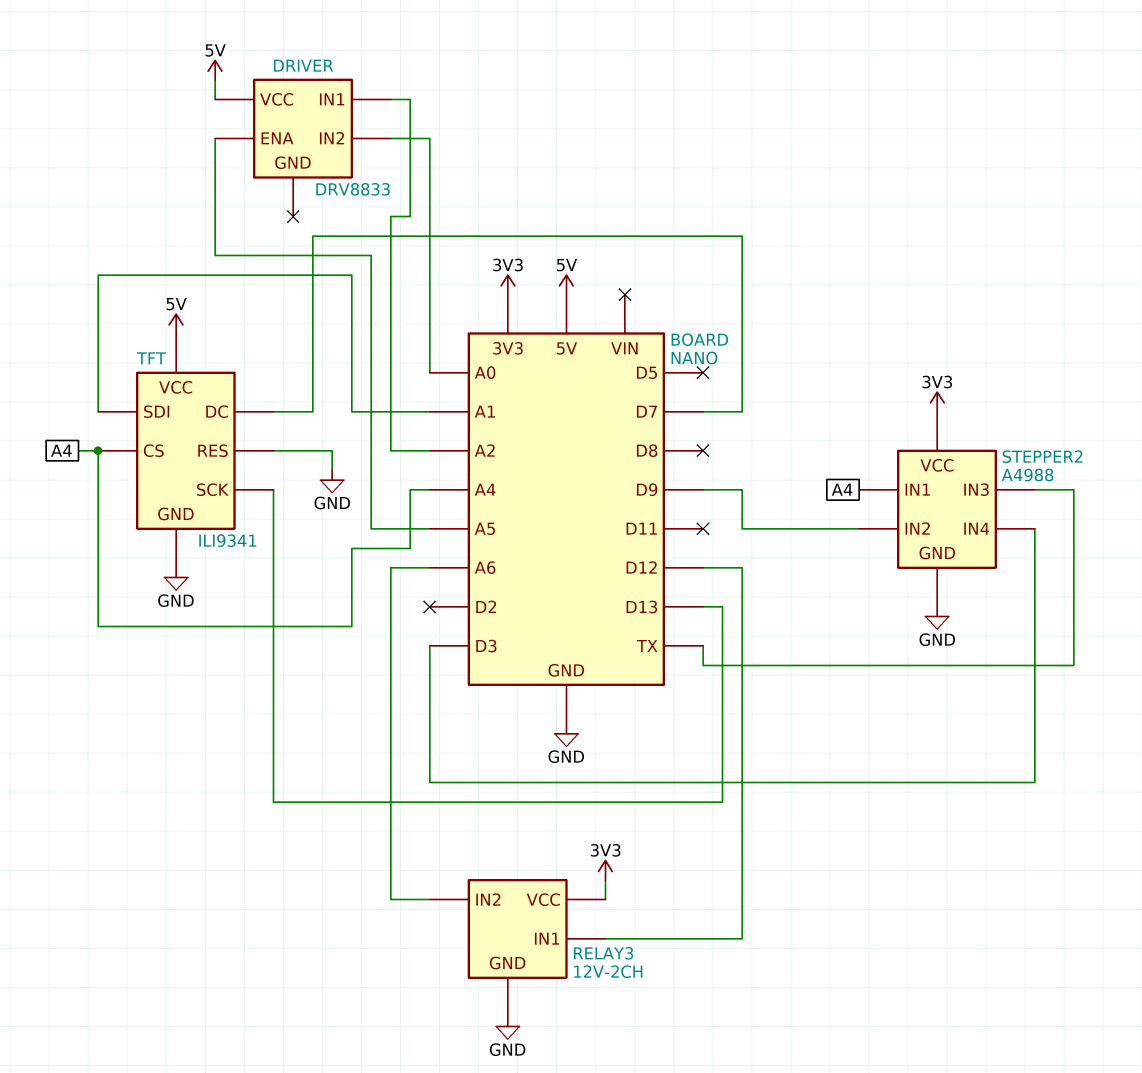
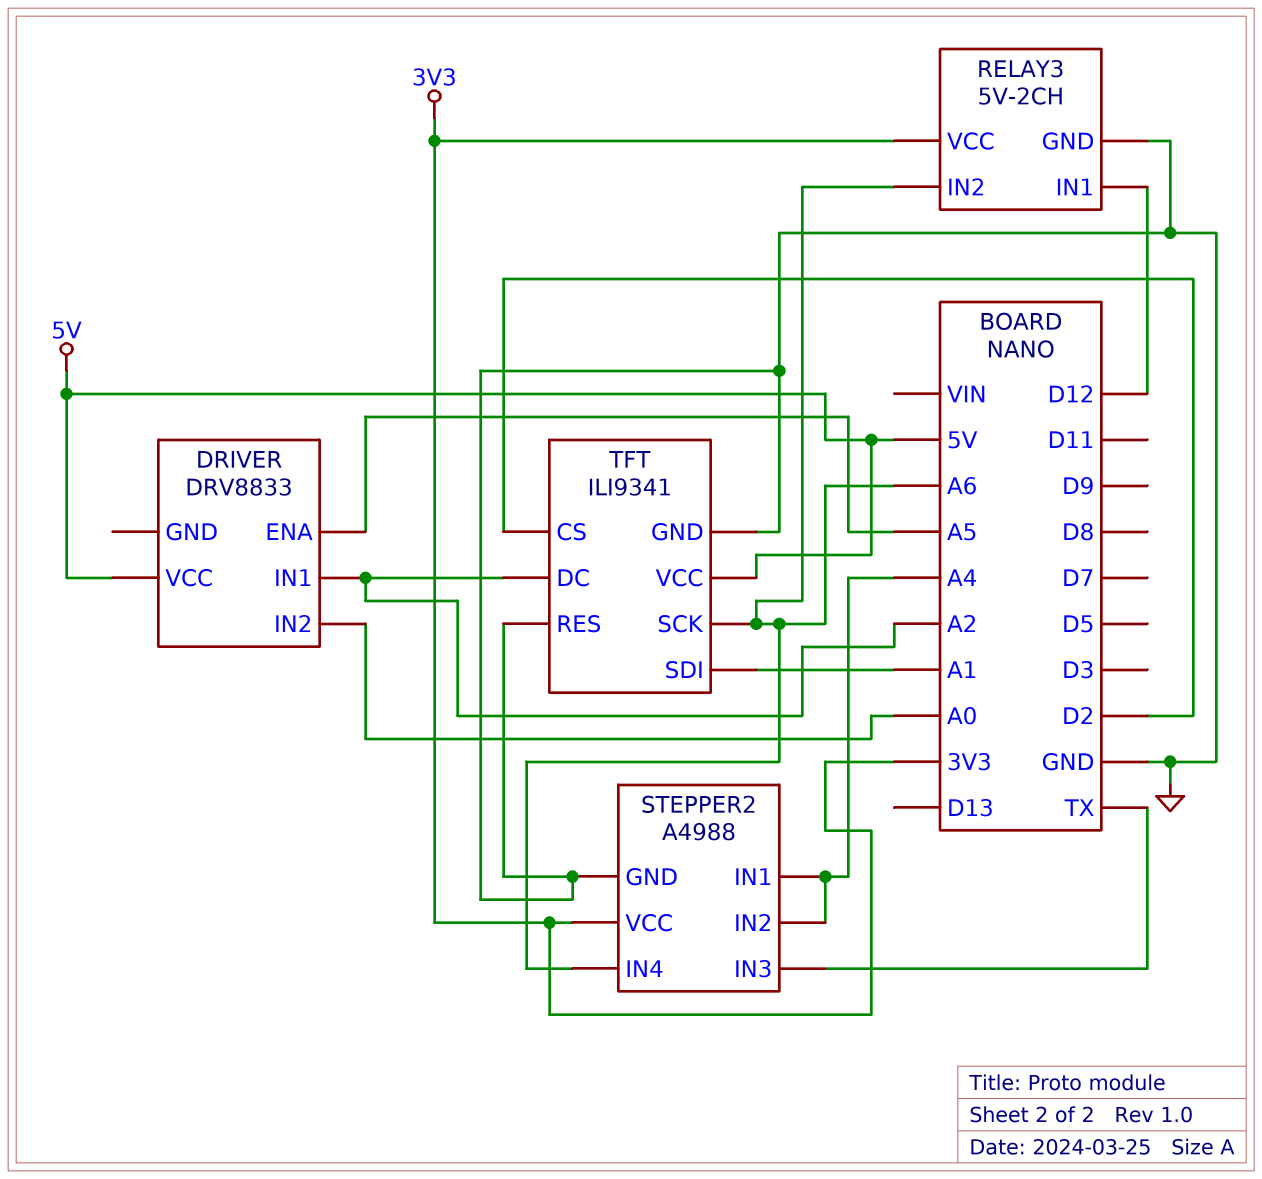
RELAY3: 12V-2CH -> 5V-2CH
STEPPER2 pin IN2: D9 -> A4
STEPPER2 pin IN4: D3 -> A6
TFT pin CS: A4 -> D2
TFT pin DC: D7 -> A2
TFT pin SCK: D13 -> A6

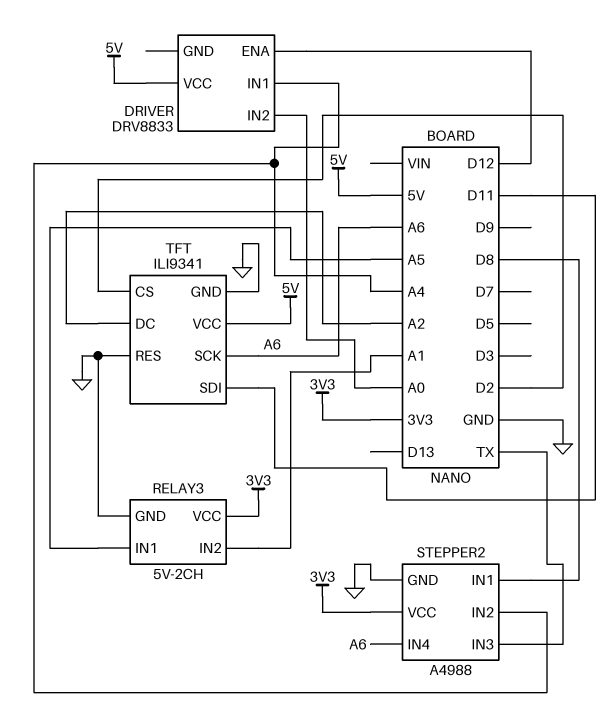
DRIVER pin ENA: A5 -> D12
DRIVER pin IN1: A2 -> A4
RELAY3 pin IN1: D12 -> A5
RELAY3 pin IN2: A6 -> A1
STEPPER2 pin IN1: A4 -> D8
TFT pin SDI: A1 -> D11

